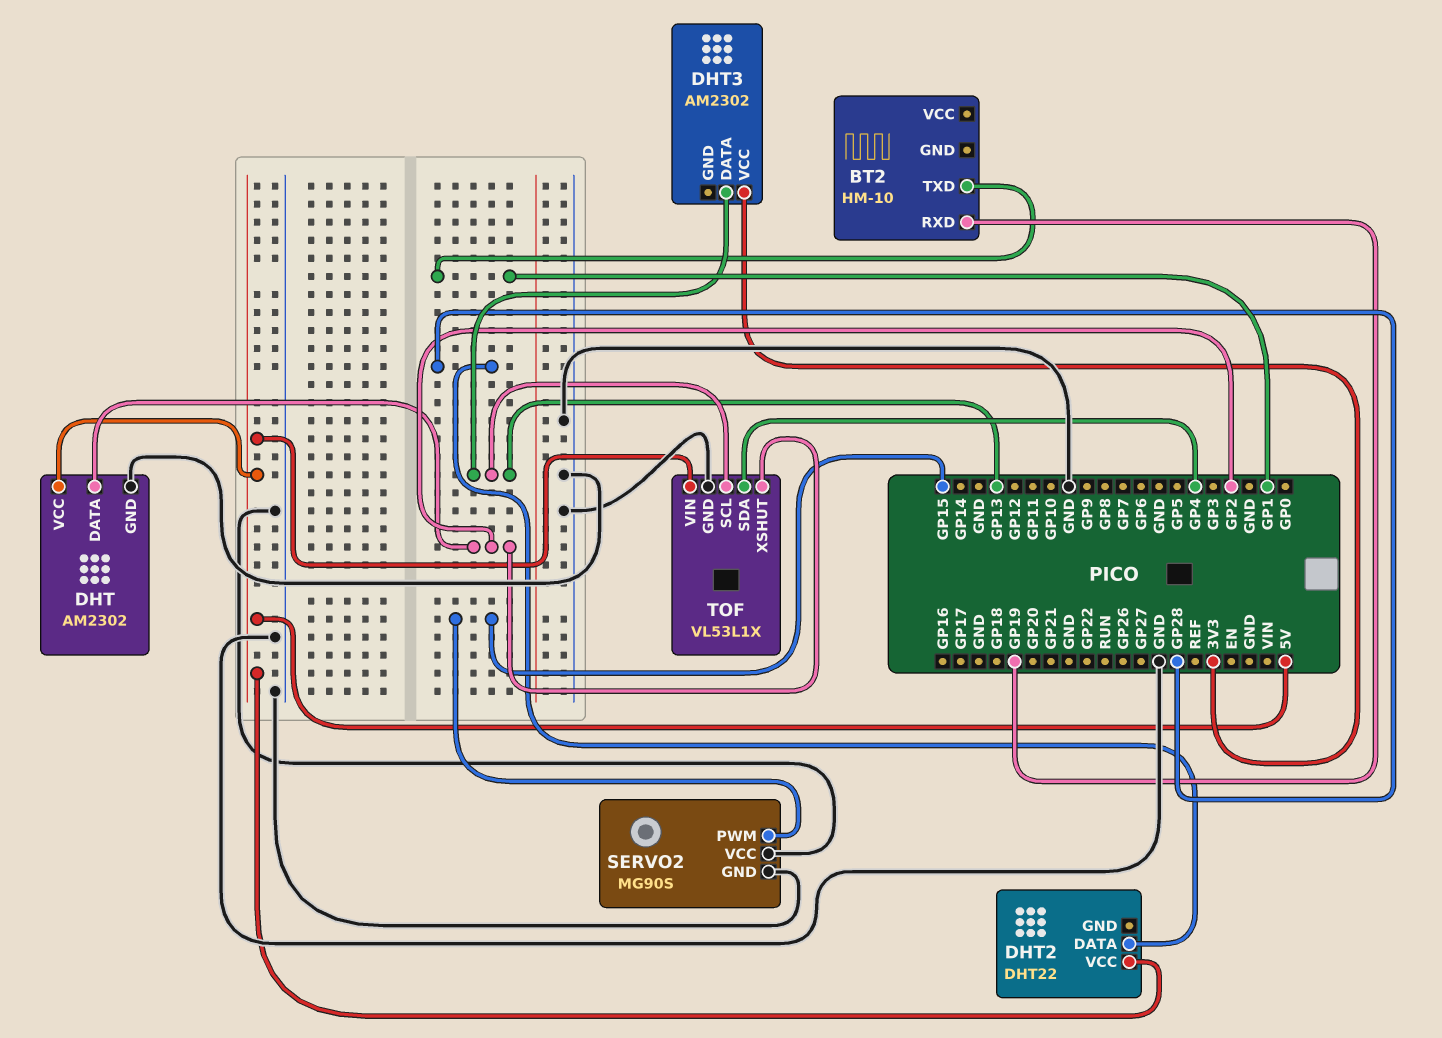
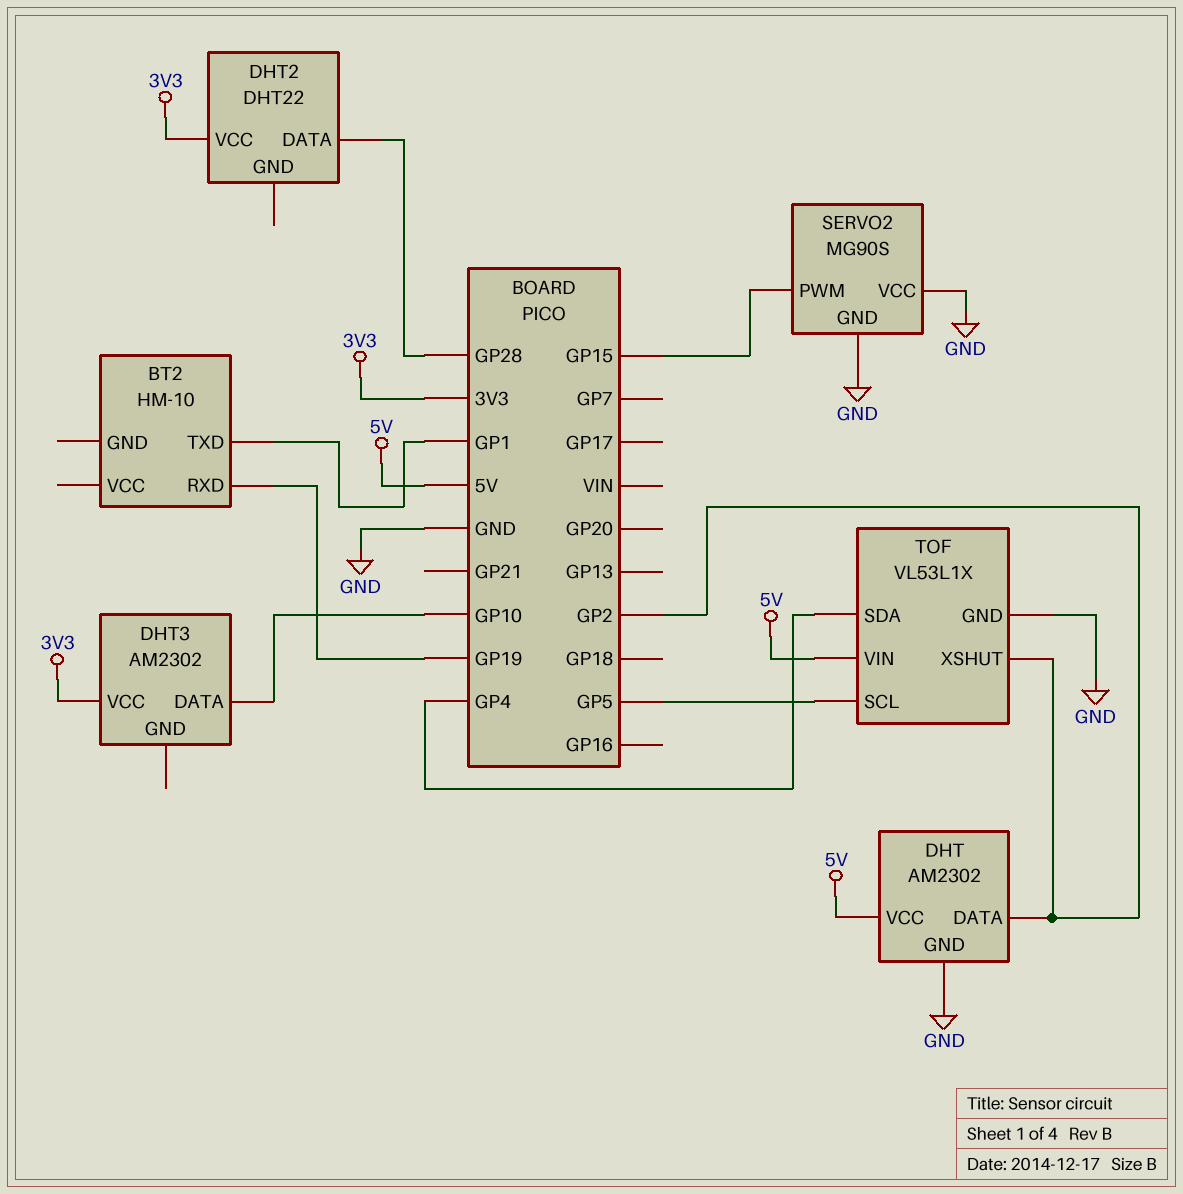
DHT2 pin VCC: 5V -> 3V3
DHT3 pin DATA: GP13 -> GP10
TOF pin SCL: GP13 -> GP5

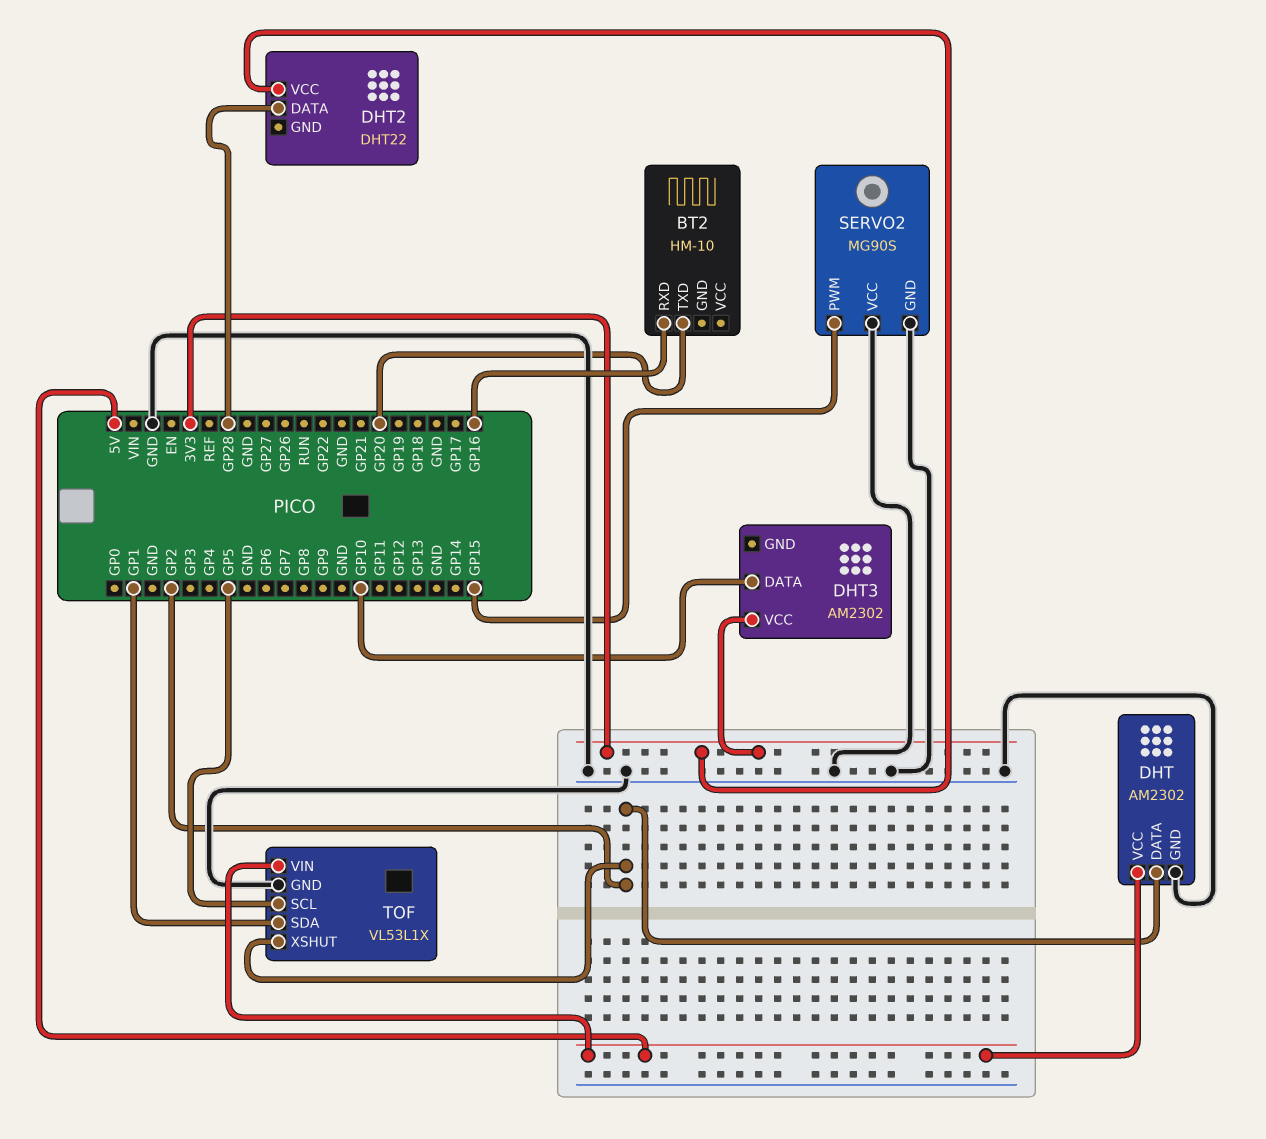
BT2 pin RXD: GP19 -> GP16
BT2 pin TXD: GP1 -> GP20
TOF pin SDA: GP4 -> GP1

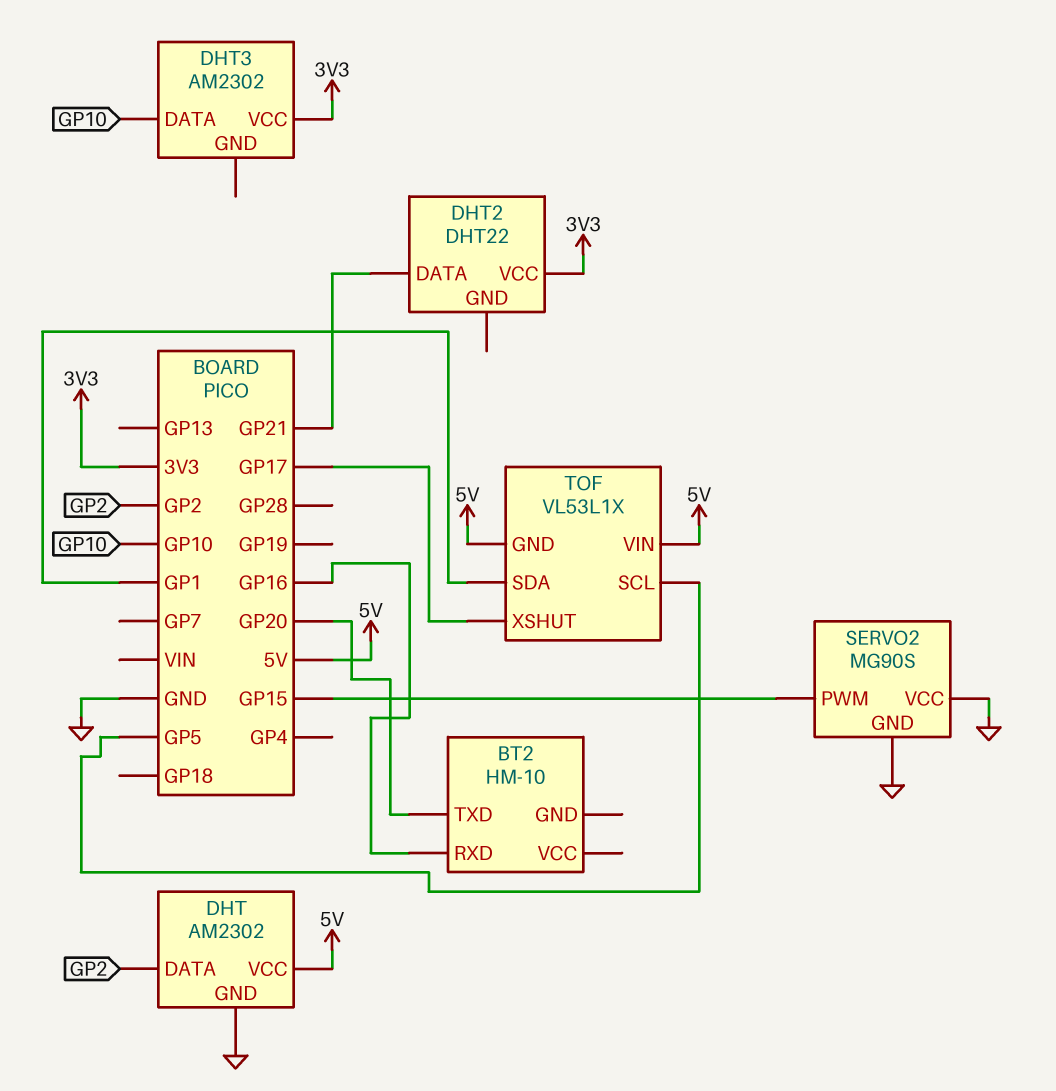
DHT2 pin DATA: GP28 -> GP21
TOF pin GND: GND -> 5V
TOF pin XSHUT: GP2 -> GP17

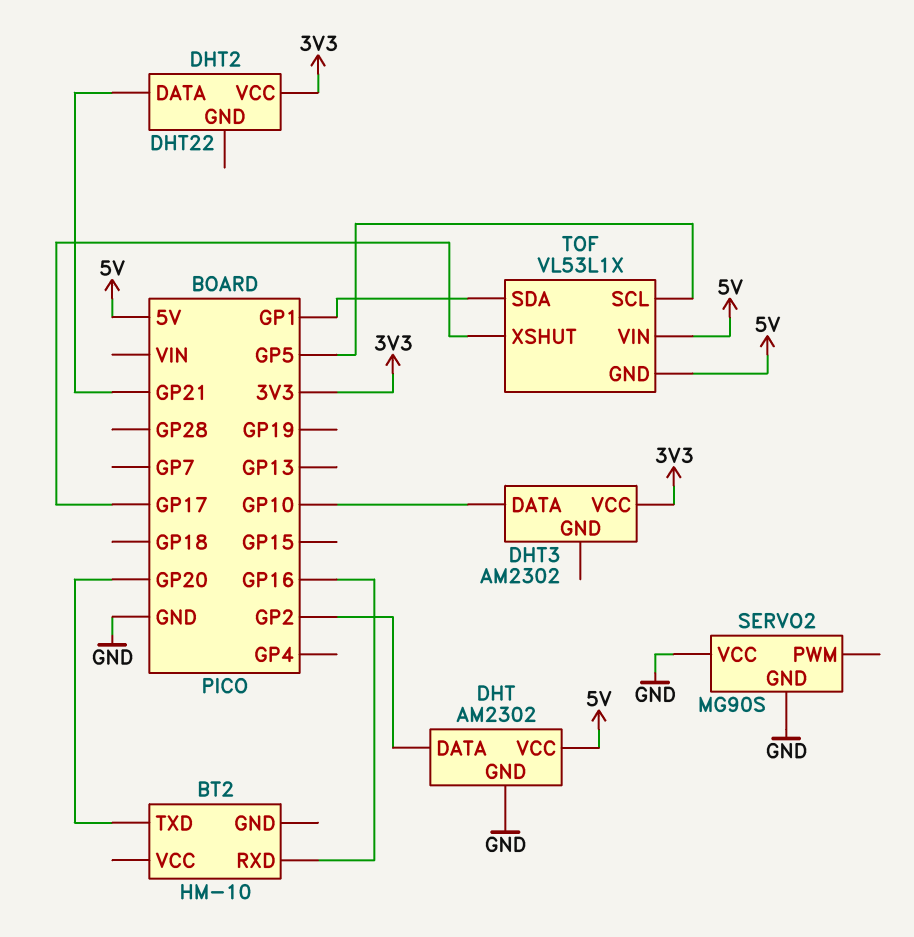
SERVO2 pin PWM: GP15 -> none

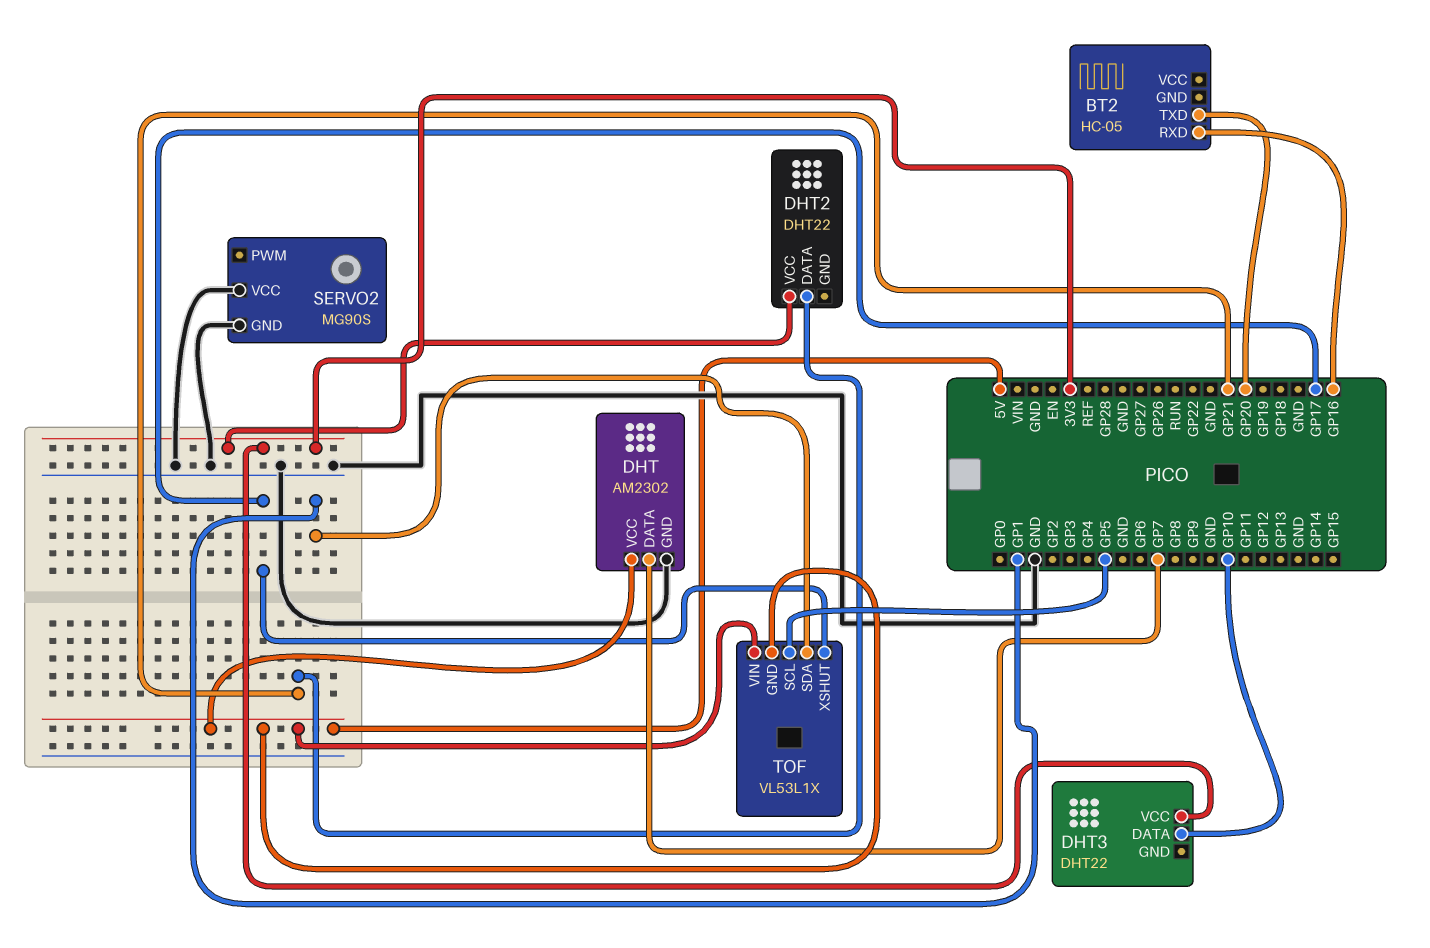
BT2: HM-10 -> HC-05
DHT pin DATA: GP2 -> GP7
DHT3: AM2302 -> DHT22

